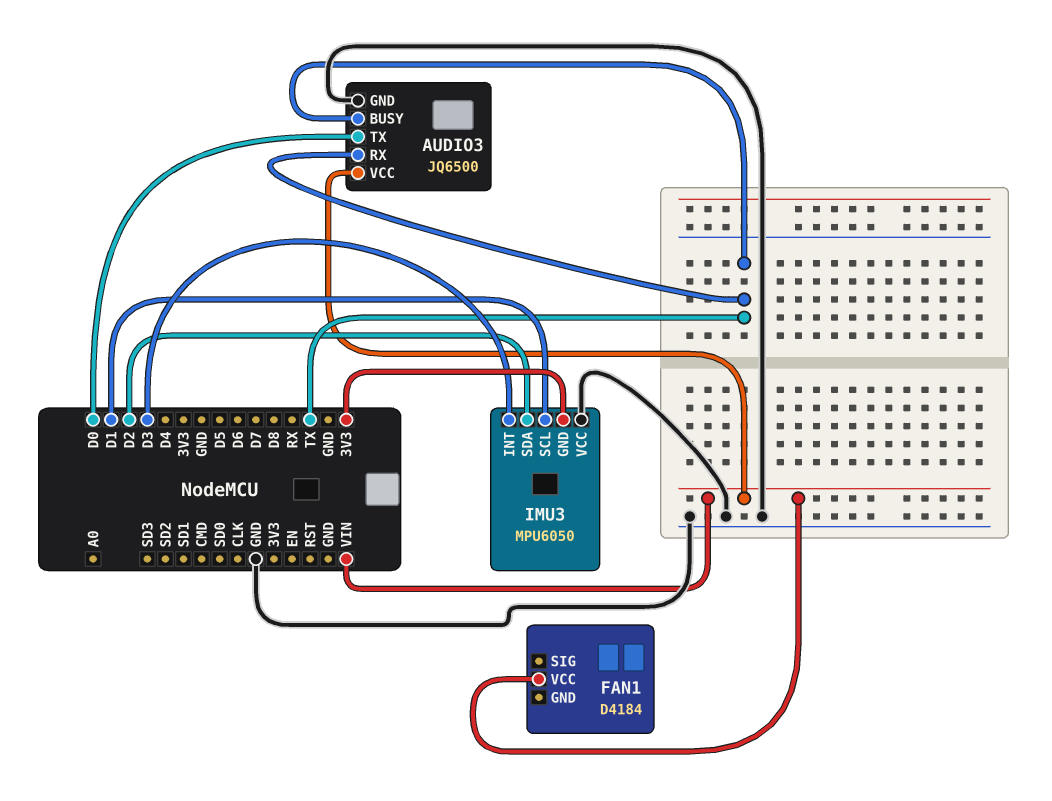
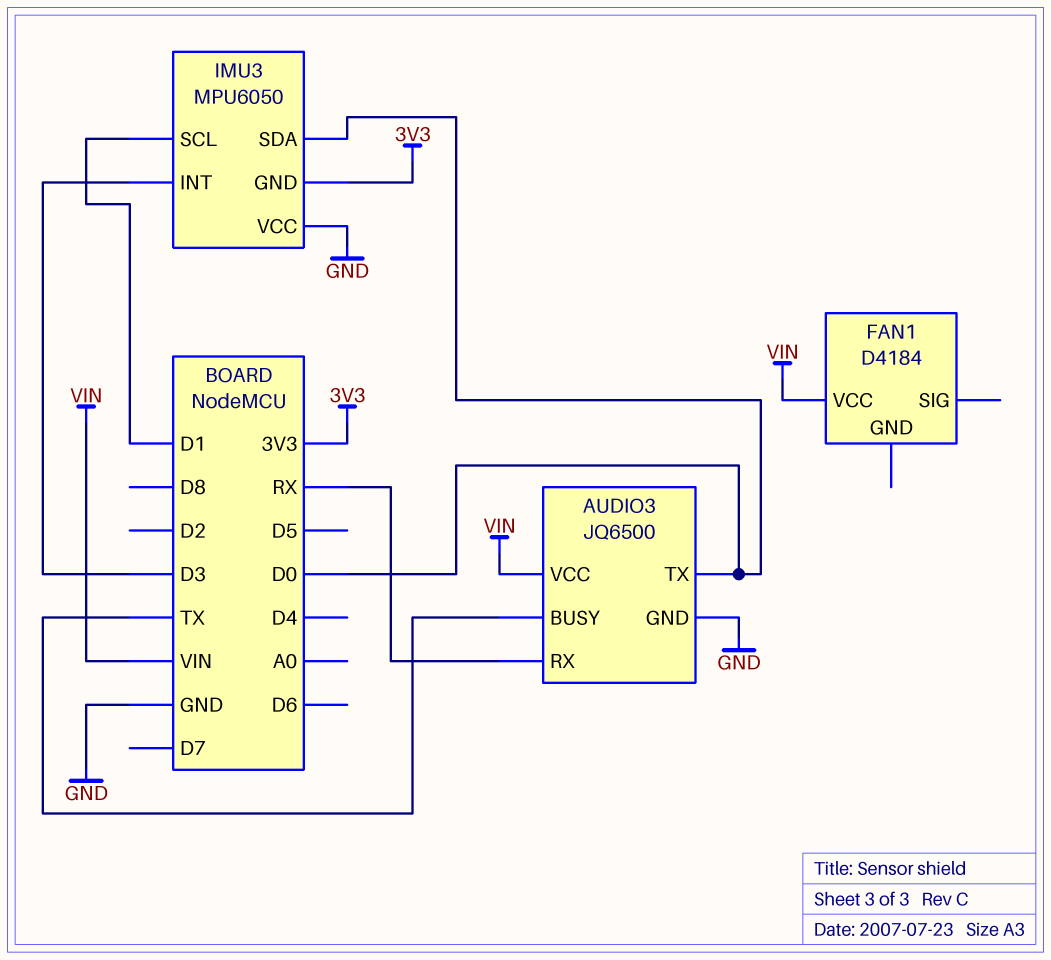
AUDIO3 pin RX: TX -> RX
IMU3 pin SDA: D2 -> D0

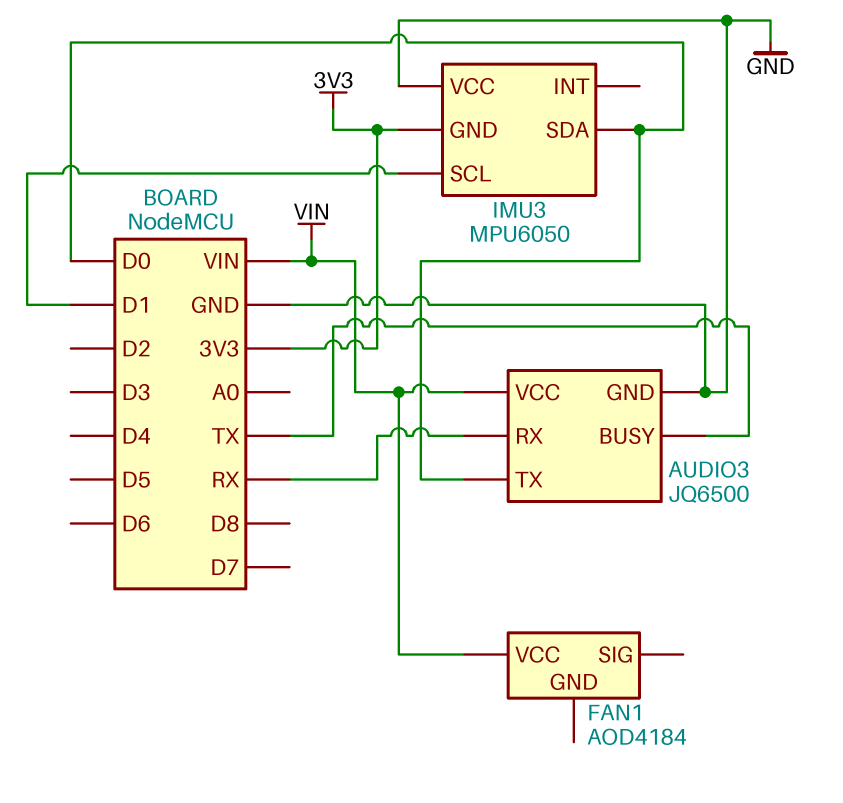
FAN1: D4184 -> AOD4184
IMU3 pin INT: D3 -> none

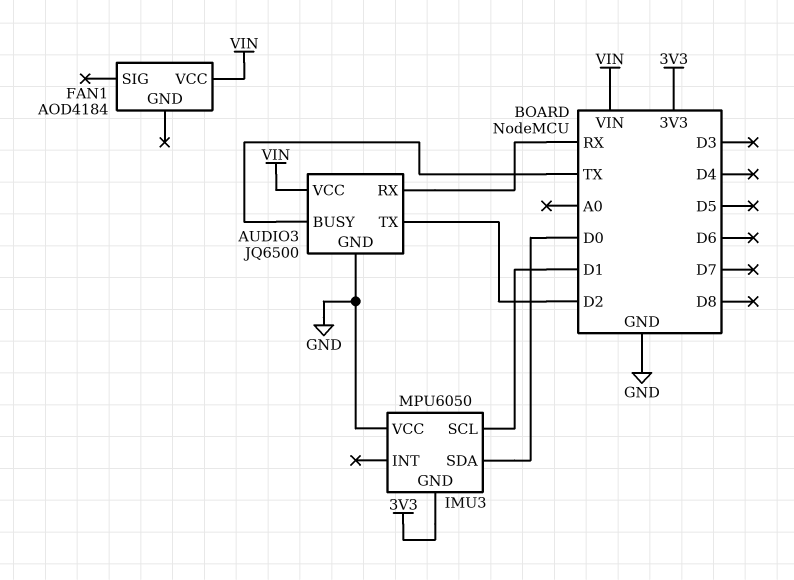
AUDIO3 pin TX: D0 -> D2

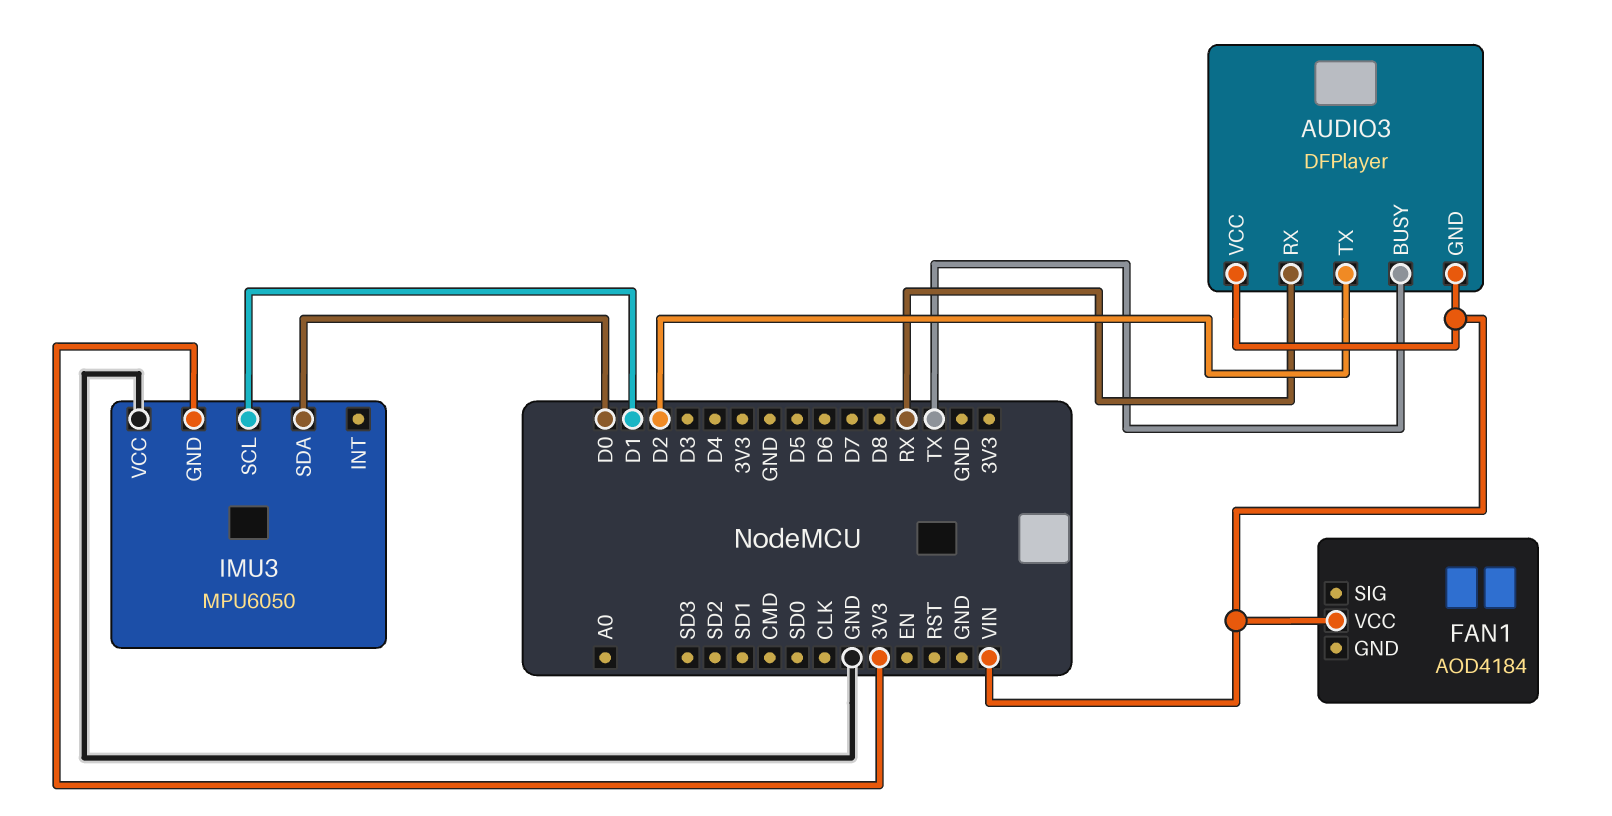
AUDIO3: JQ6500 -> DFPlayer
AUDIO3 pin GND: GND -> VIN

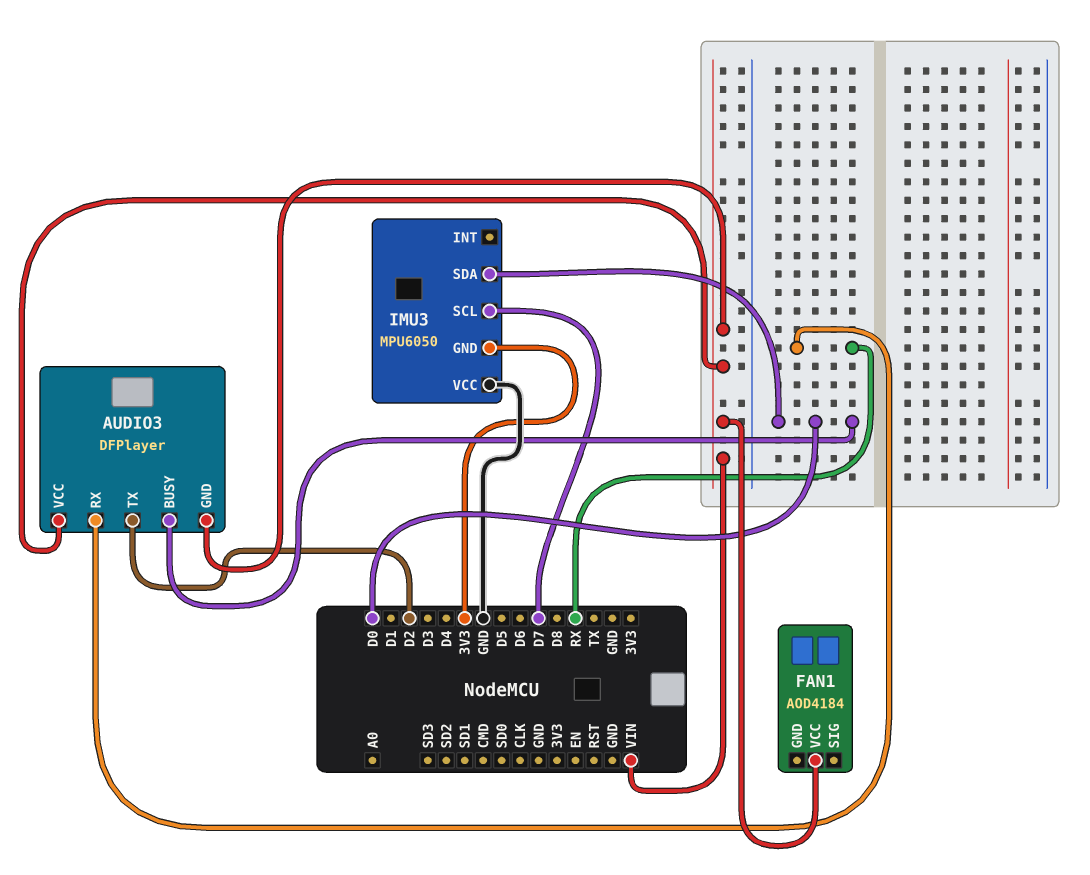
AUDIO3 pin BUSY: TX -> D0
IMU3 pin SCL: D1 -> D7

